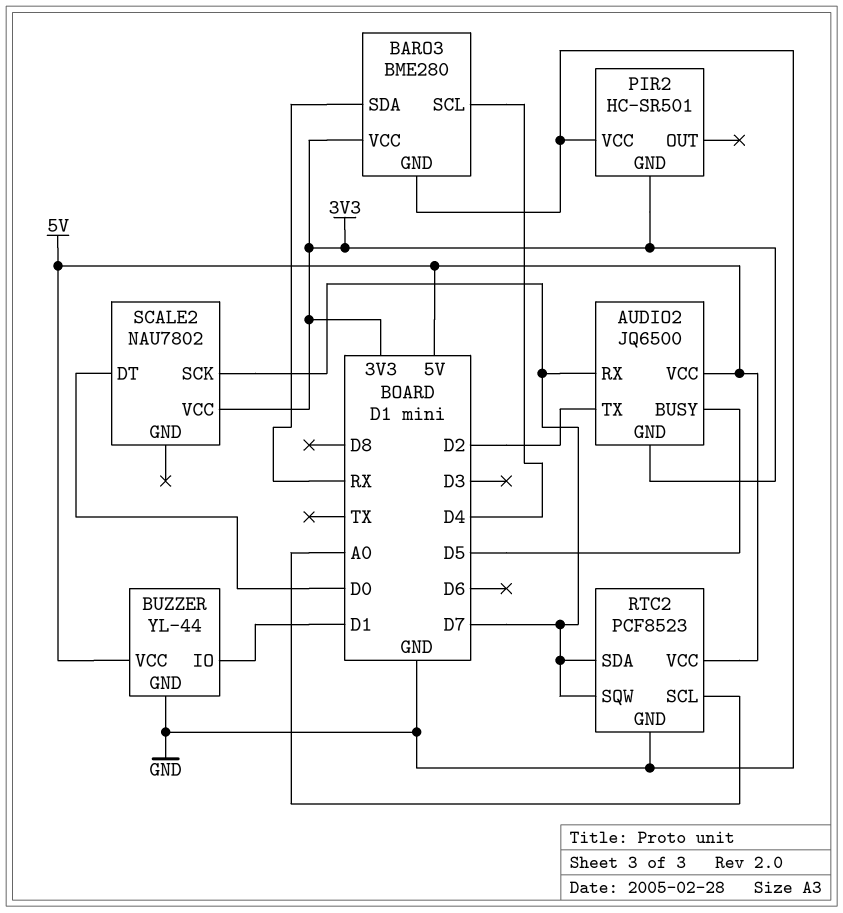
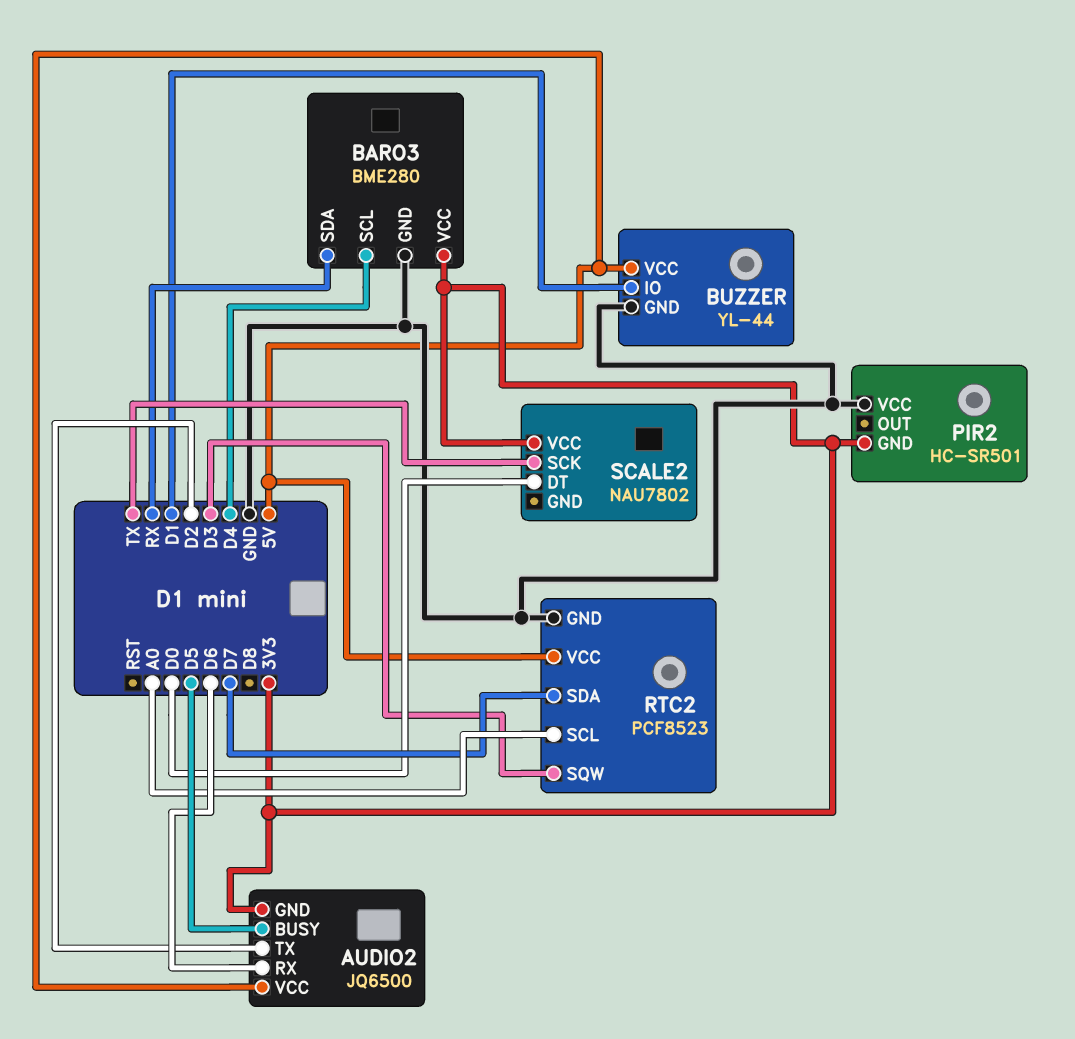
AUDIO2 pin RX: D7 -> D6
RTC2 pin SQW: D7 -> D3
SCALE2 pin SCK: D7 -> TX

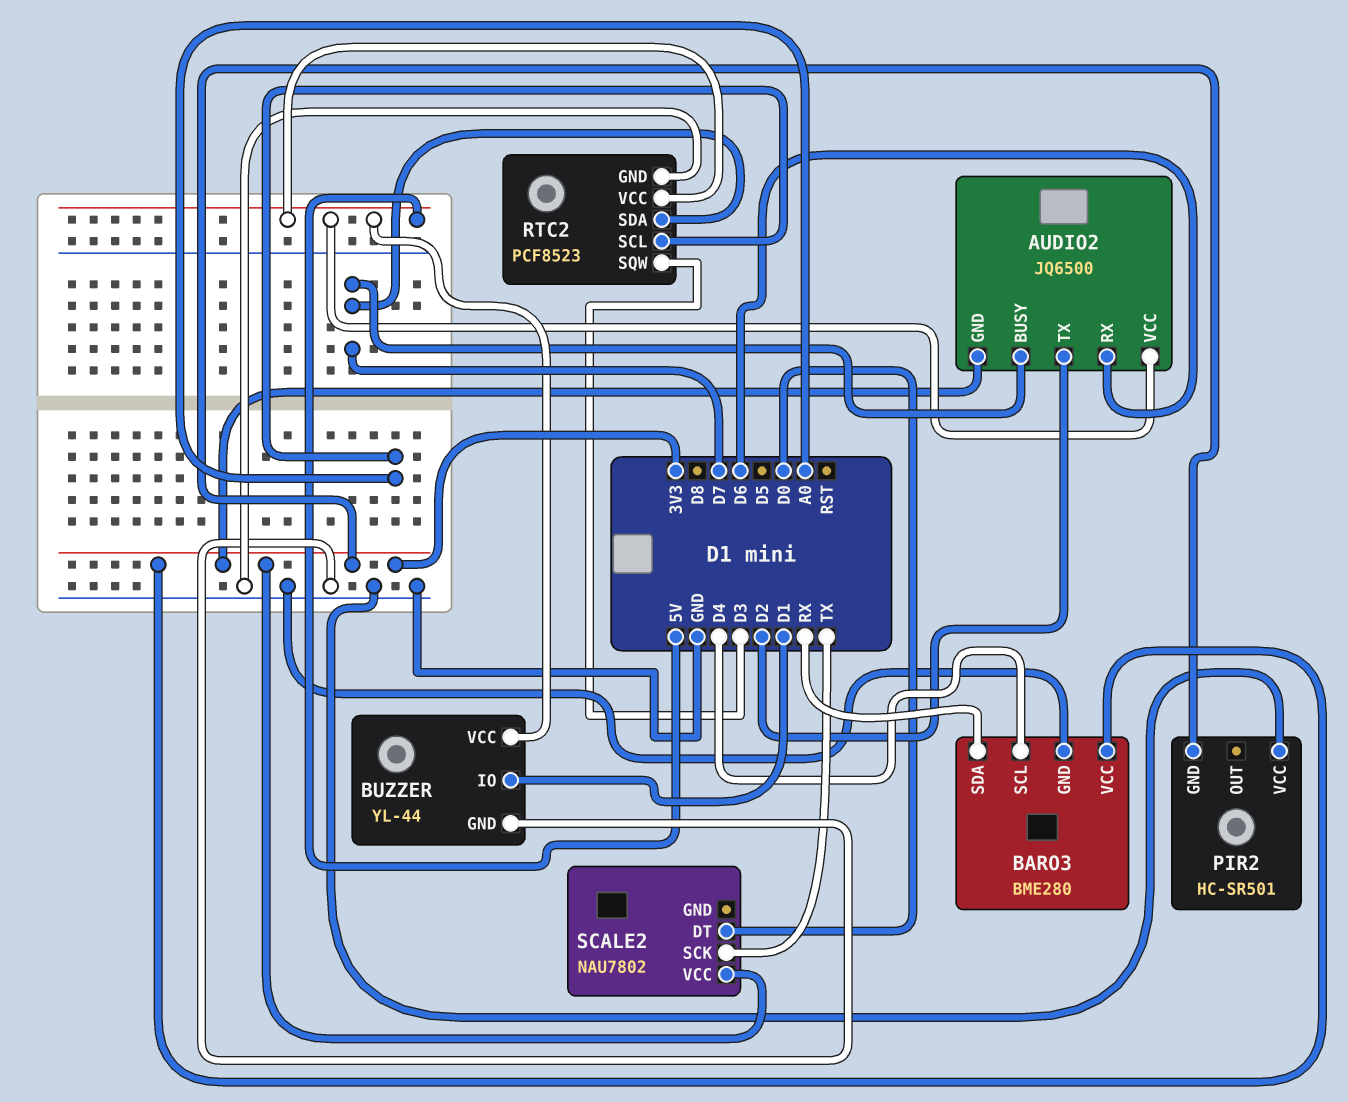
AUDIO2 pin BUSY: D5 -> D7

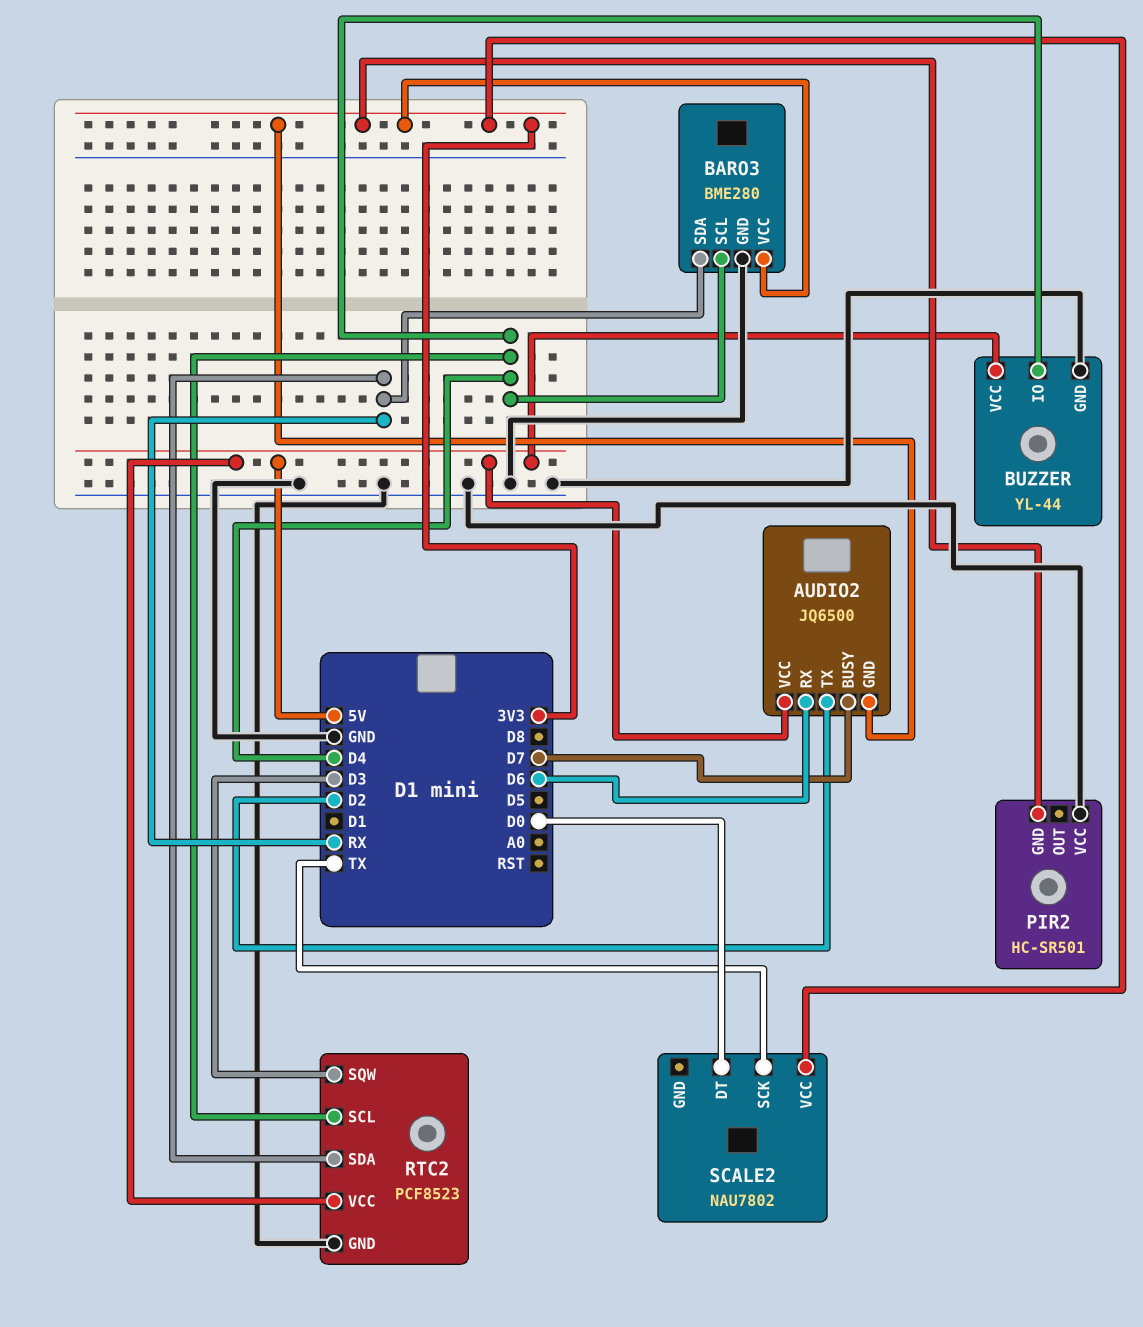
BUZZER pin IO: D1 -> D4
RTC2 pin SCL: A0 -> D4
RTC2 pin SDA: D7 -> RX

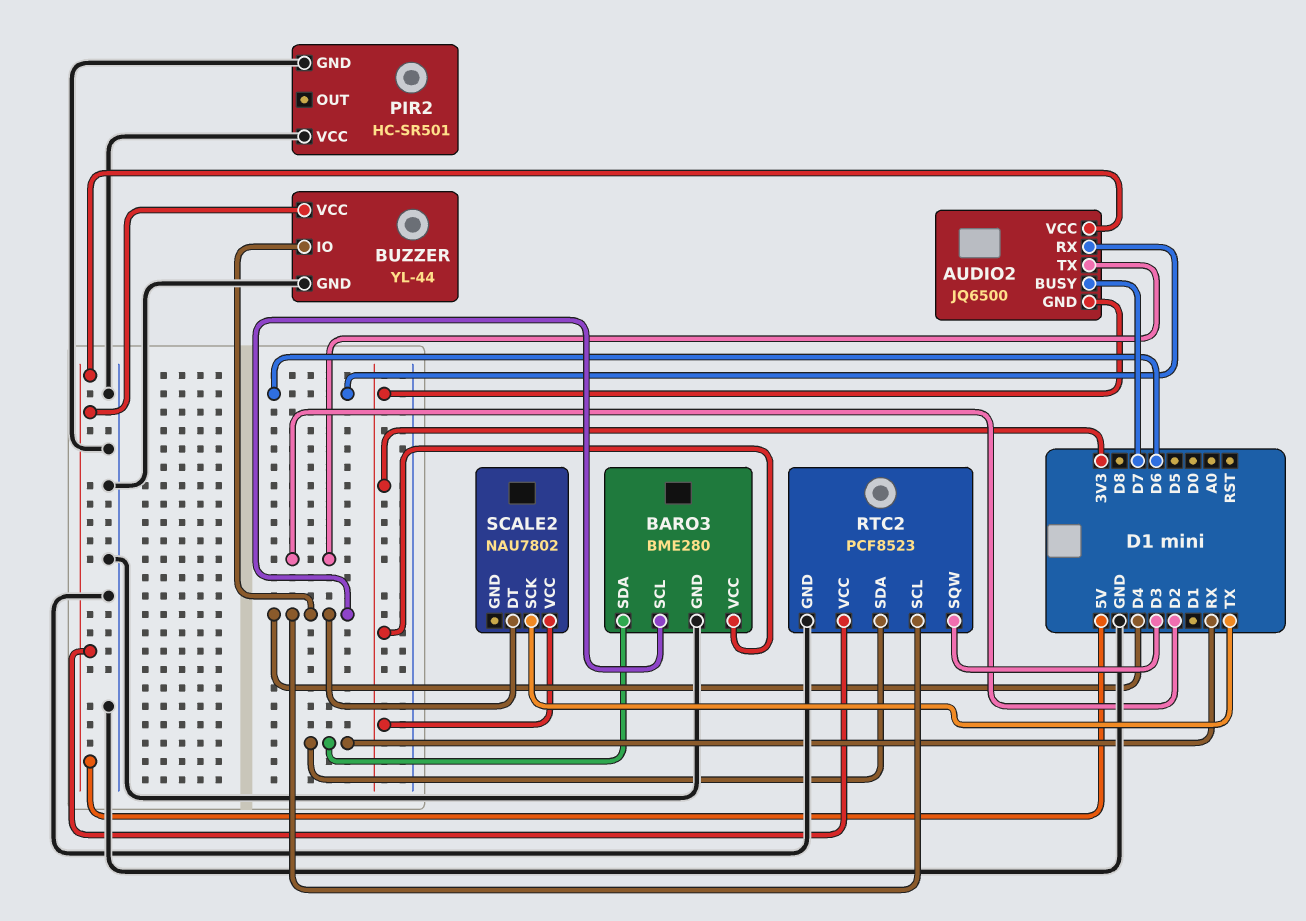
PIR2 pin GND: 3V3 -> GND
SCALE2 pin DT: D0 -> D4

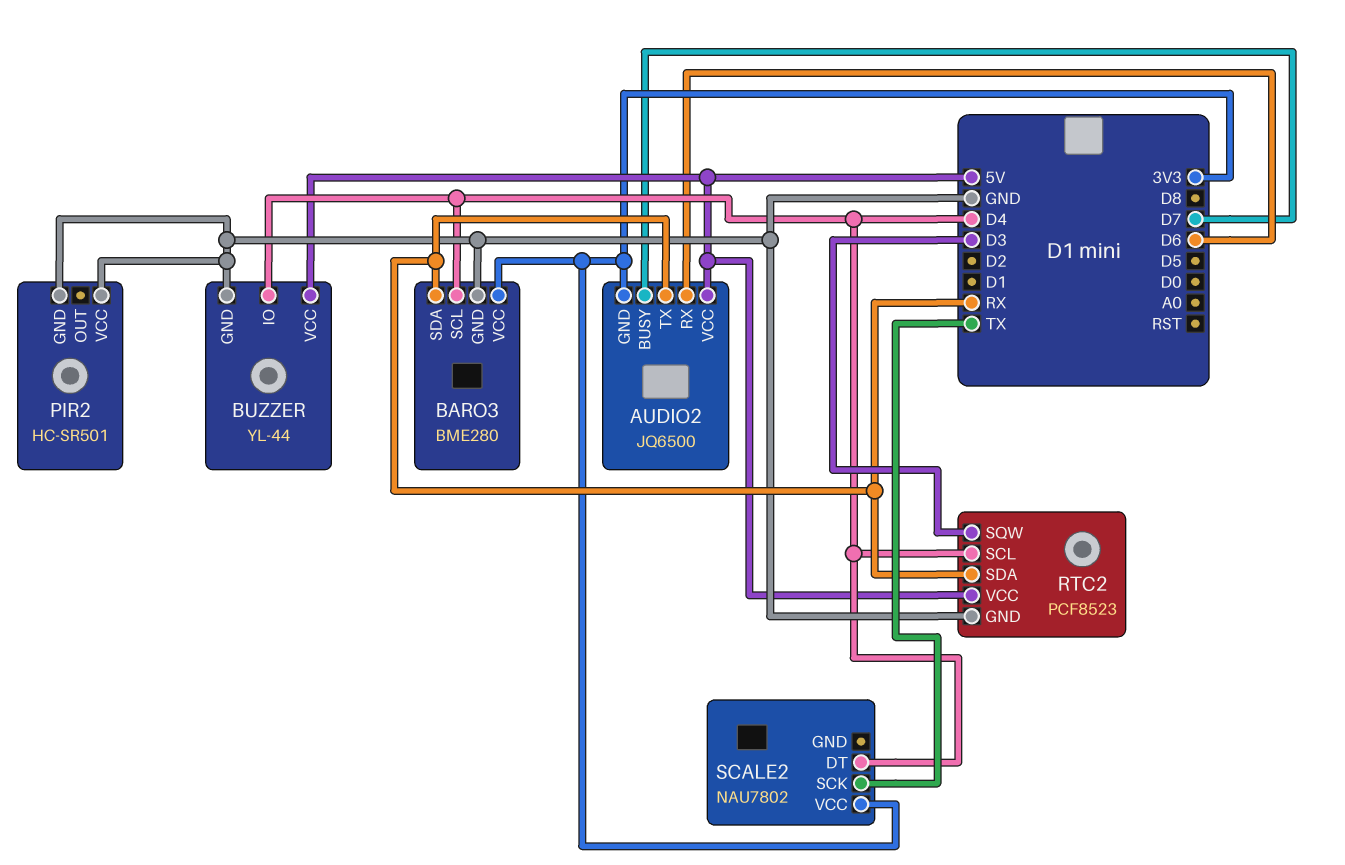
AUDIO2 pin TX: D2 -> RX

